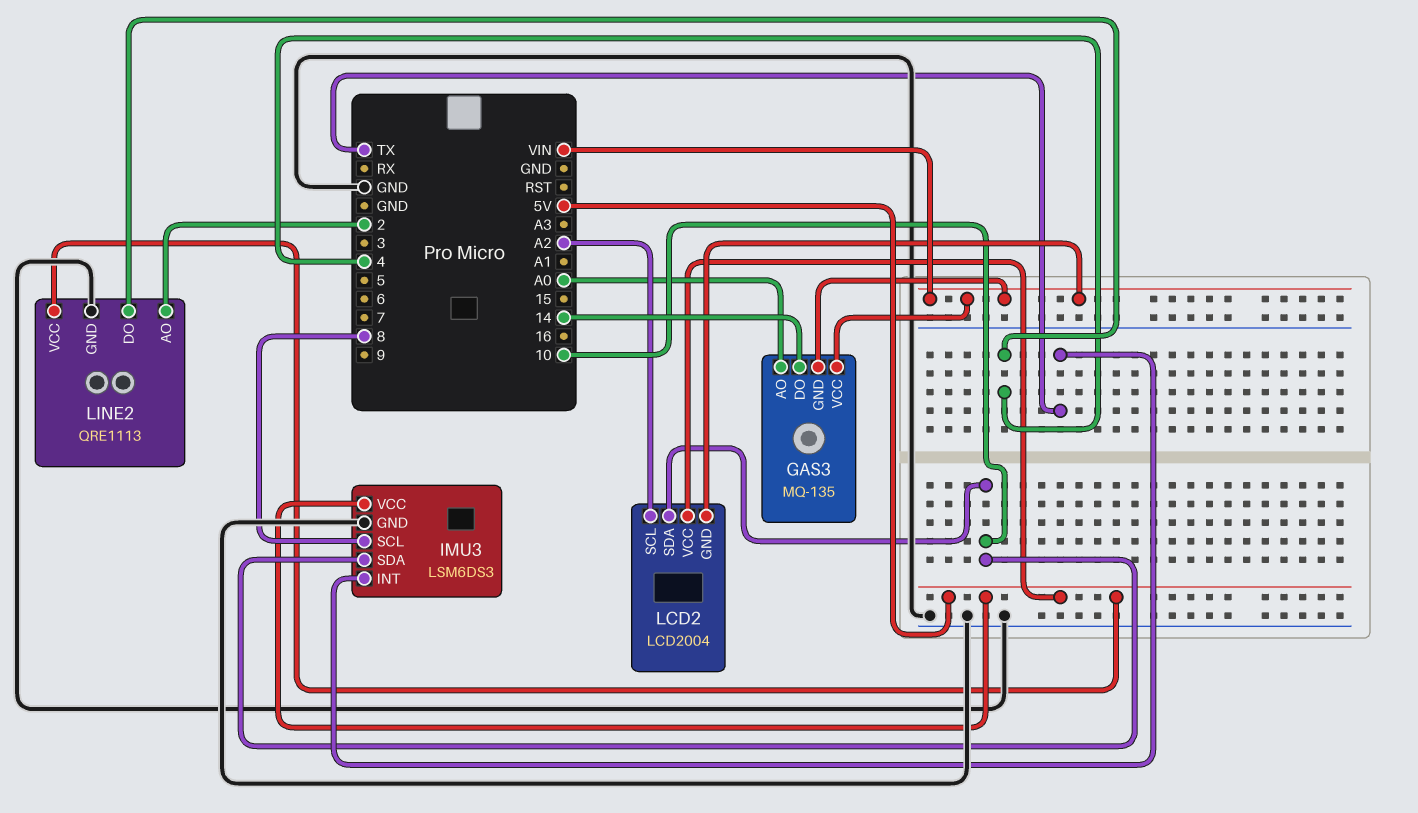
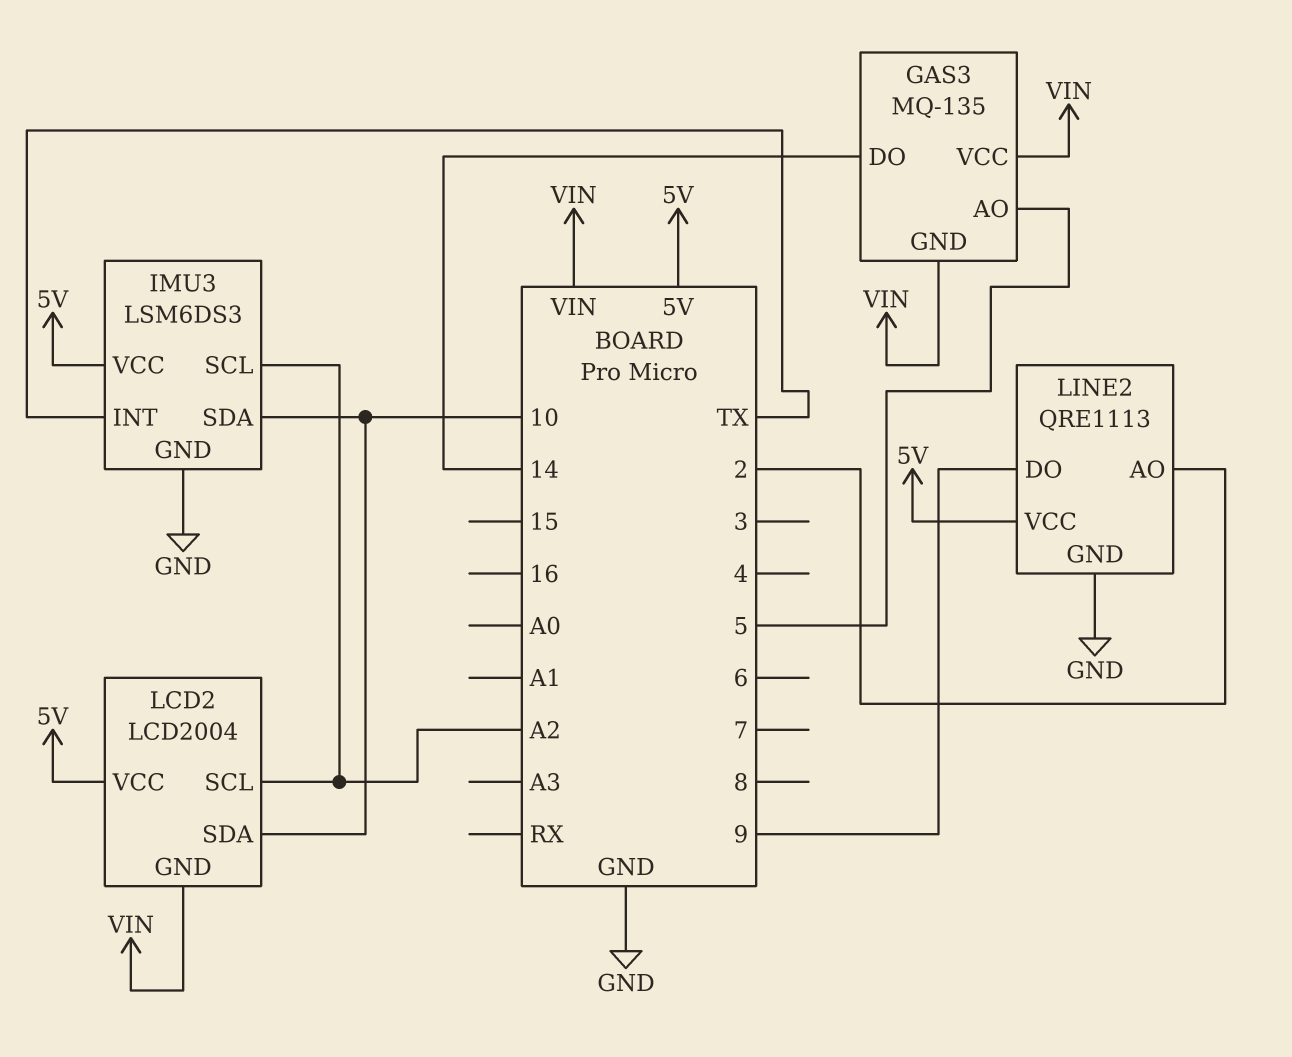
GAS3 pin AO: A0 -> 5
IMU3 pin SCL: 8 -> A2
LINE2 pin DO: 4 -> 9

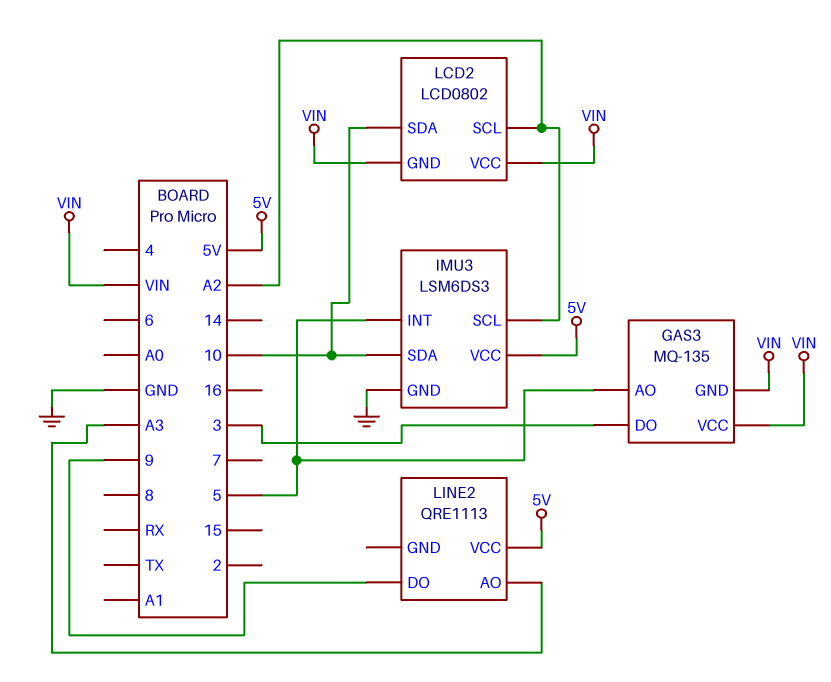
GAS3 pin DO: 14 -> 3
IMU3 pin INT: TX -> 5
LCD2: LCD2004 -> LCD0802
LCD2 pin VCC: 5V -> VIN
LINE2 pin AO: 2 -> A3
LINE2 pin GND: GND -> none

